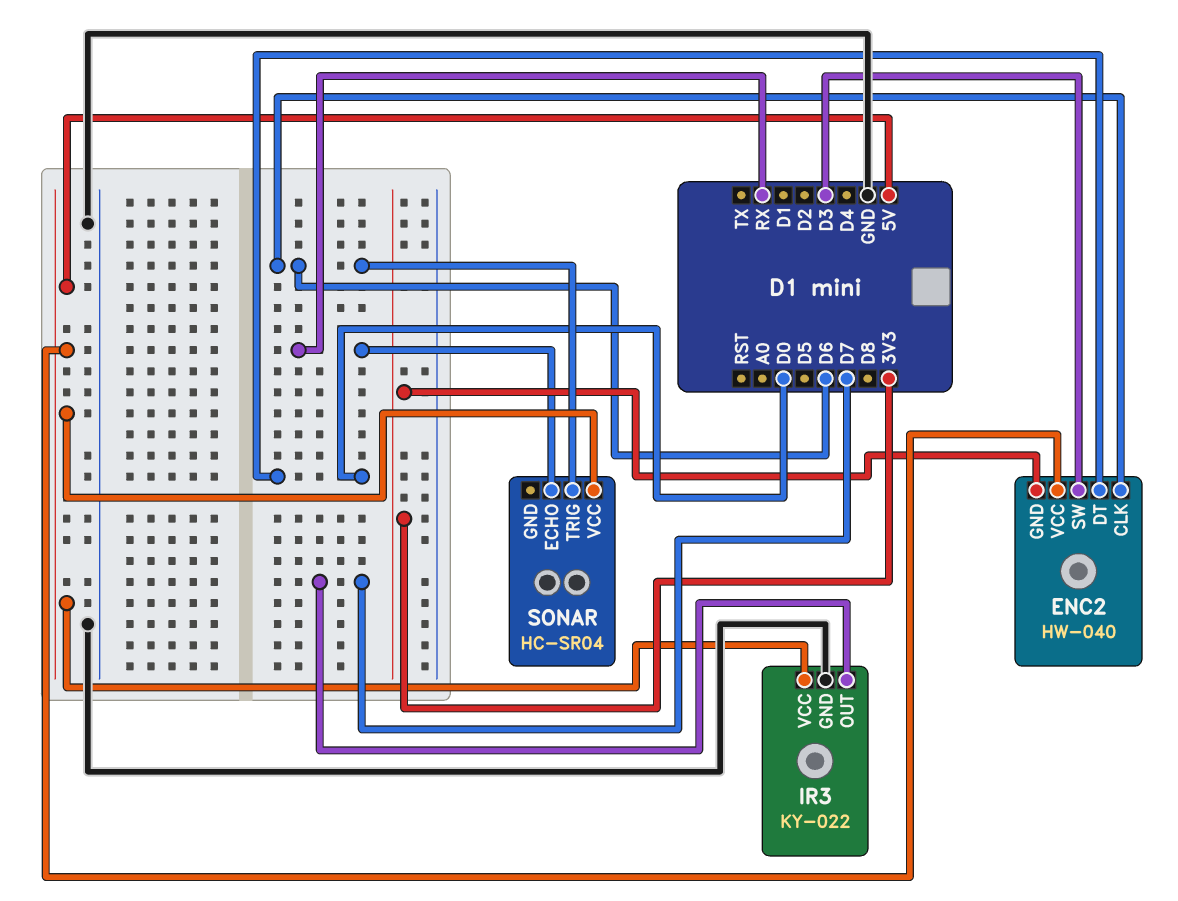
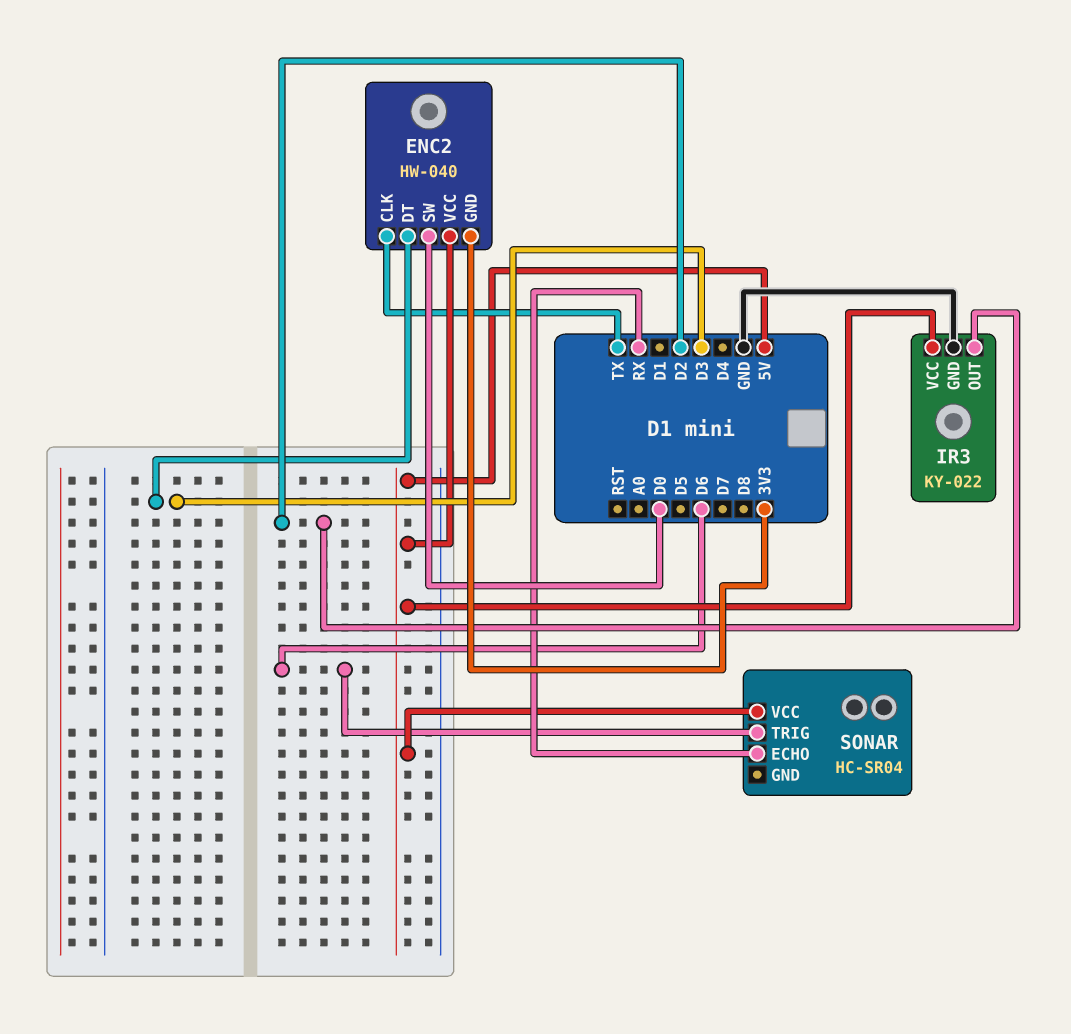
ENC2 pin CLK: D6 -> TX
ENC2 pin DT: D0 -> D3
ENC2 pin SW: D3 -> D0
IR3 pin OUT: D7 -> D2

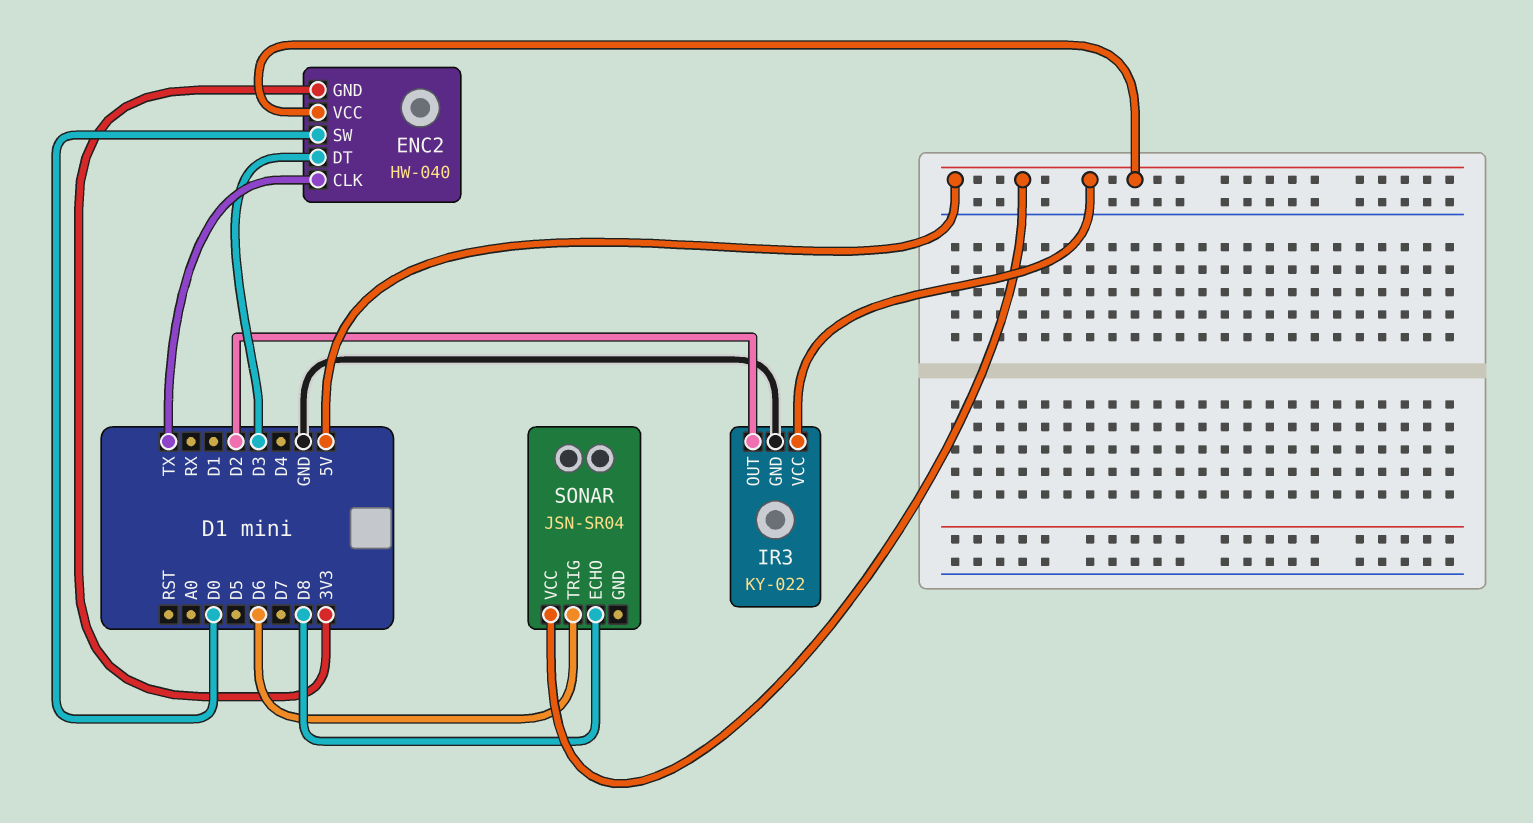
SONAR: HC-SR04 -> JSN-SR04
SONAR pin ECHO: RX -> D8

